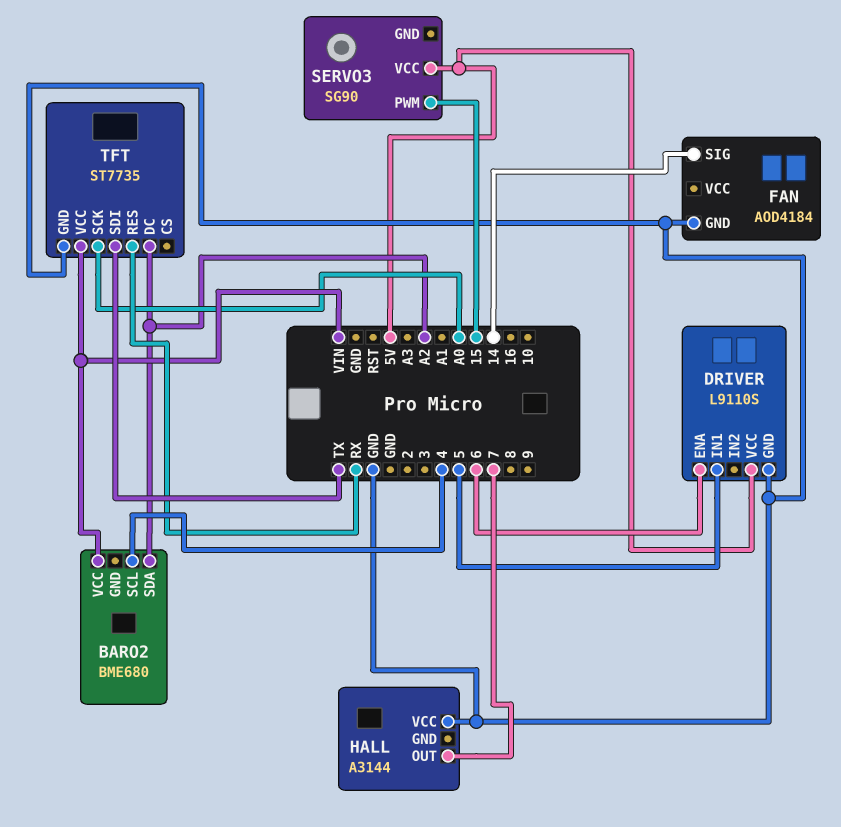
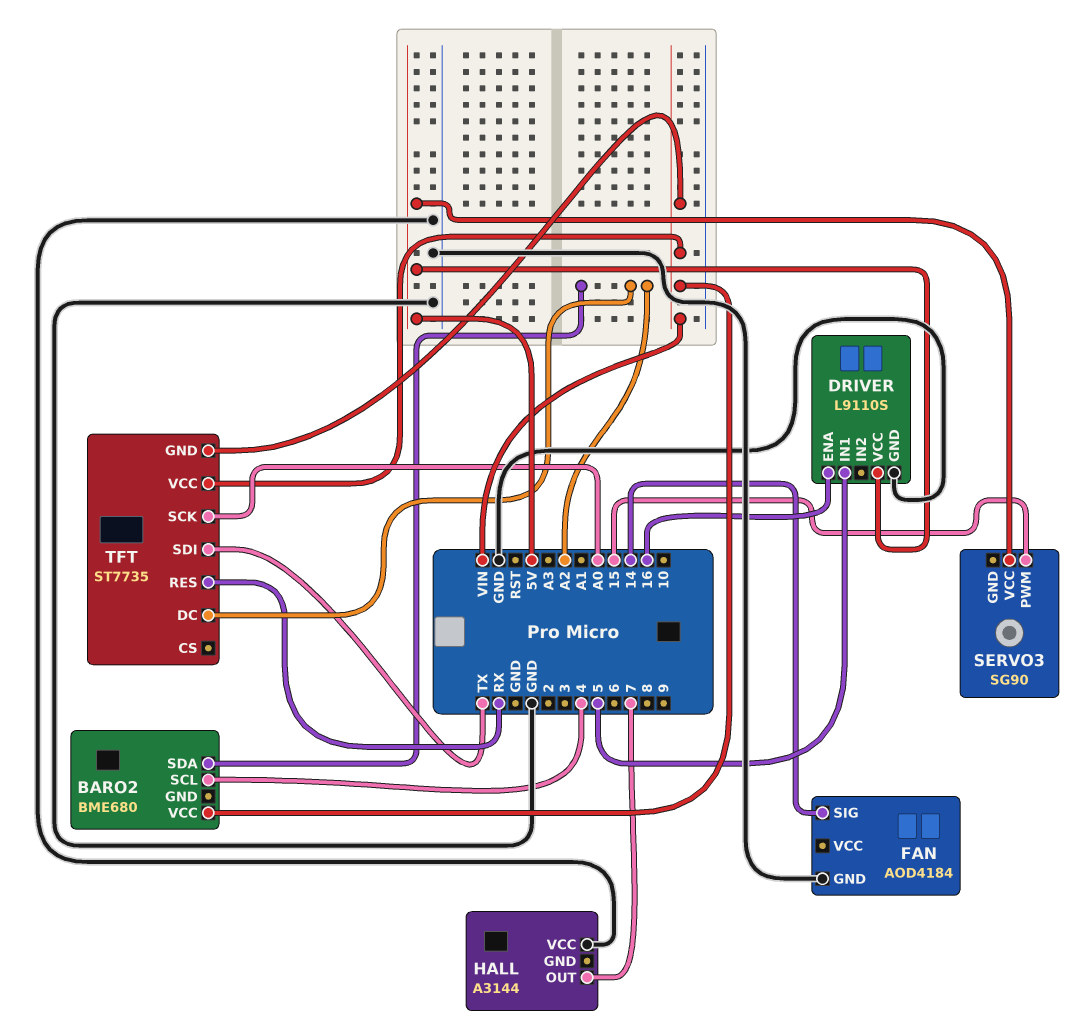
DRIVER pin ENA: 6 -> 16
TFT pin GND: GND -> VIN

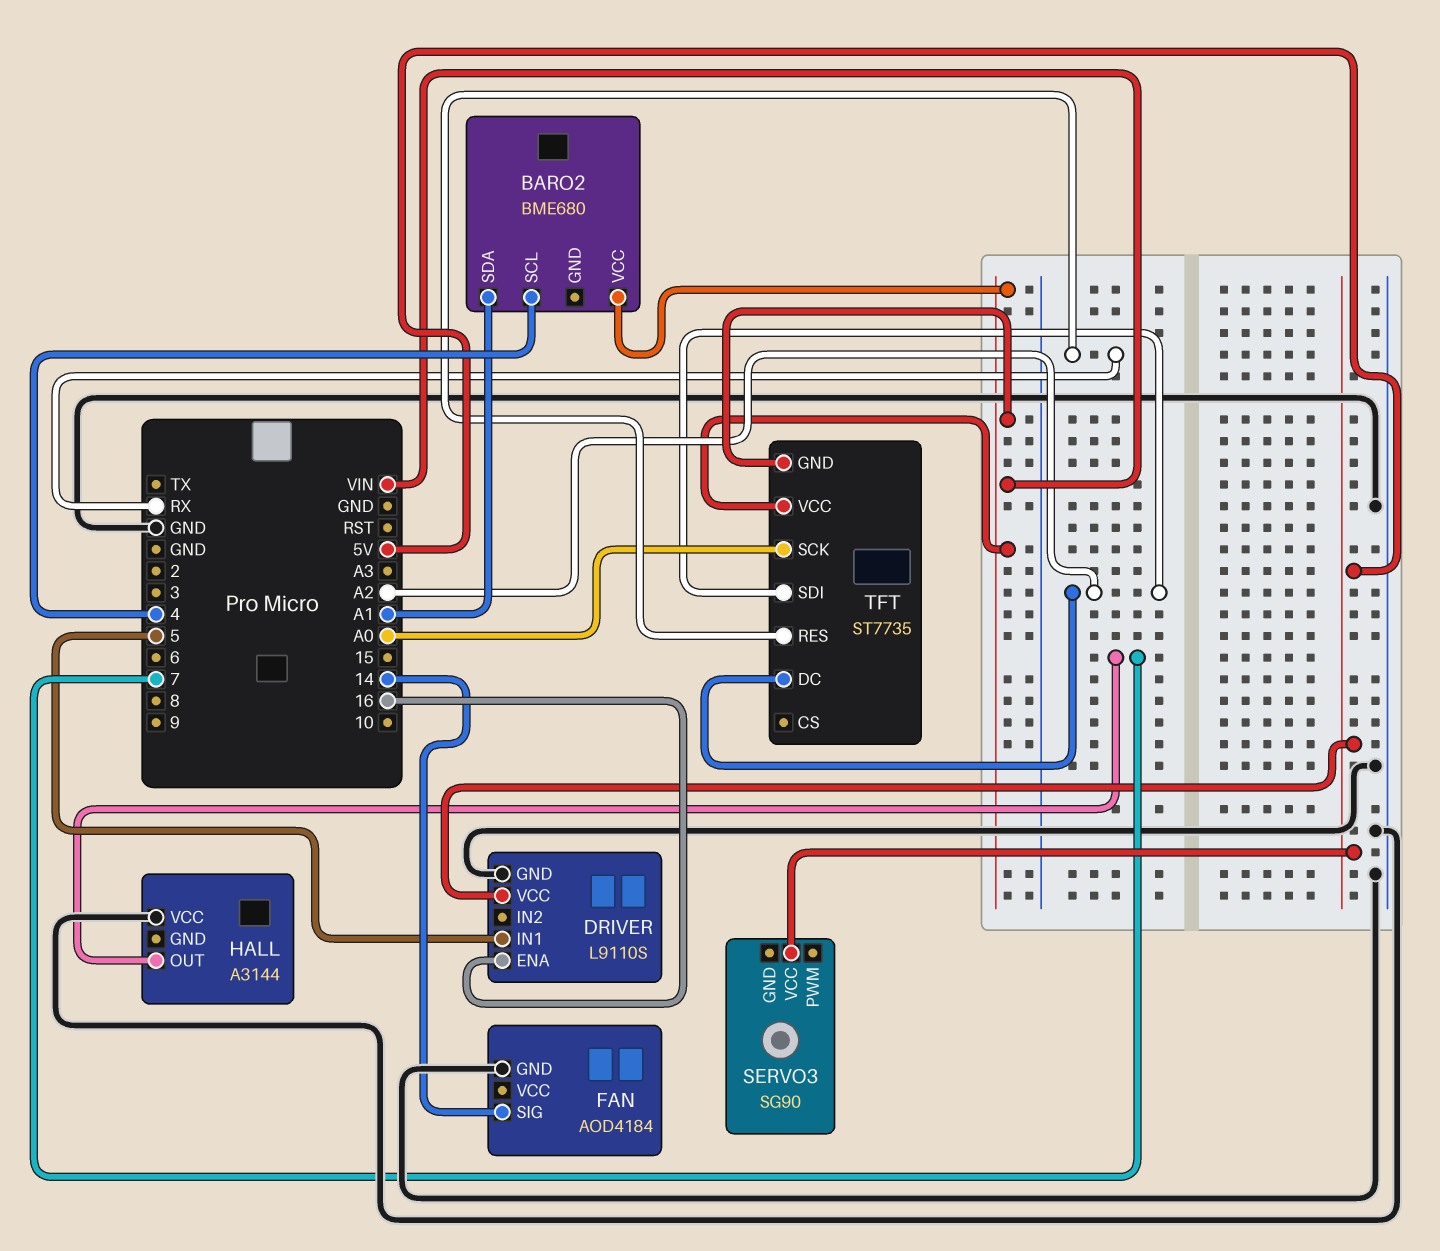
BARO2 pin SDA: A2 -> A1
SERVO3 pin PWM: 15 -> none
TFT pin SDI: TX -> A2

